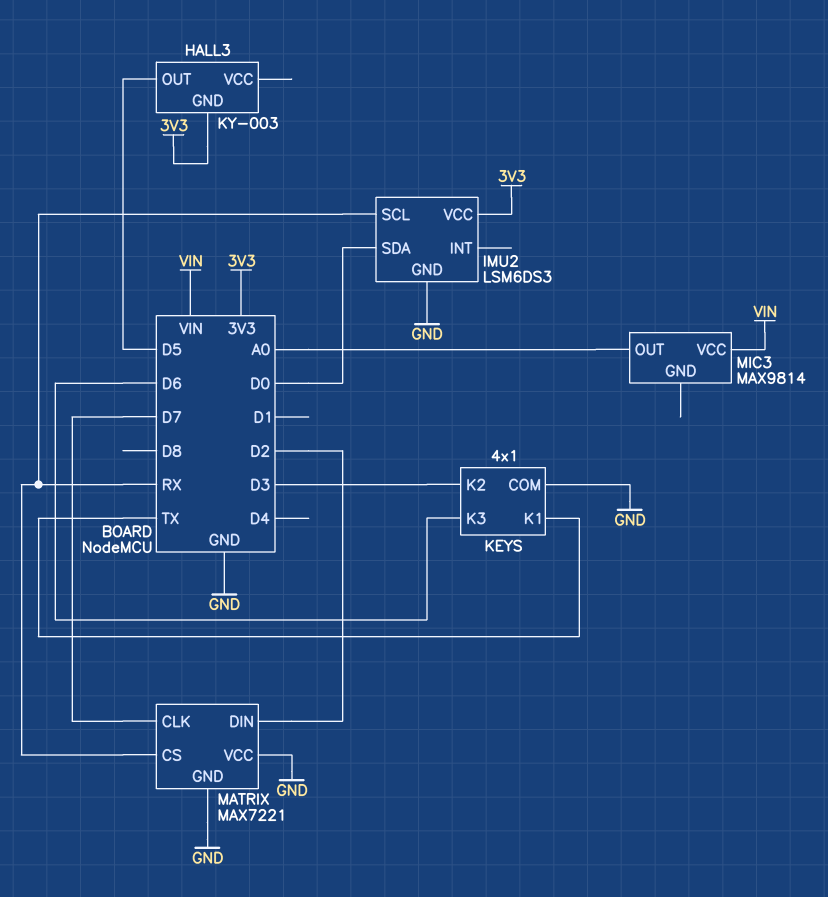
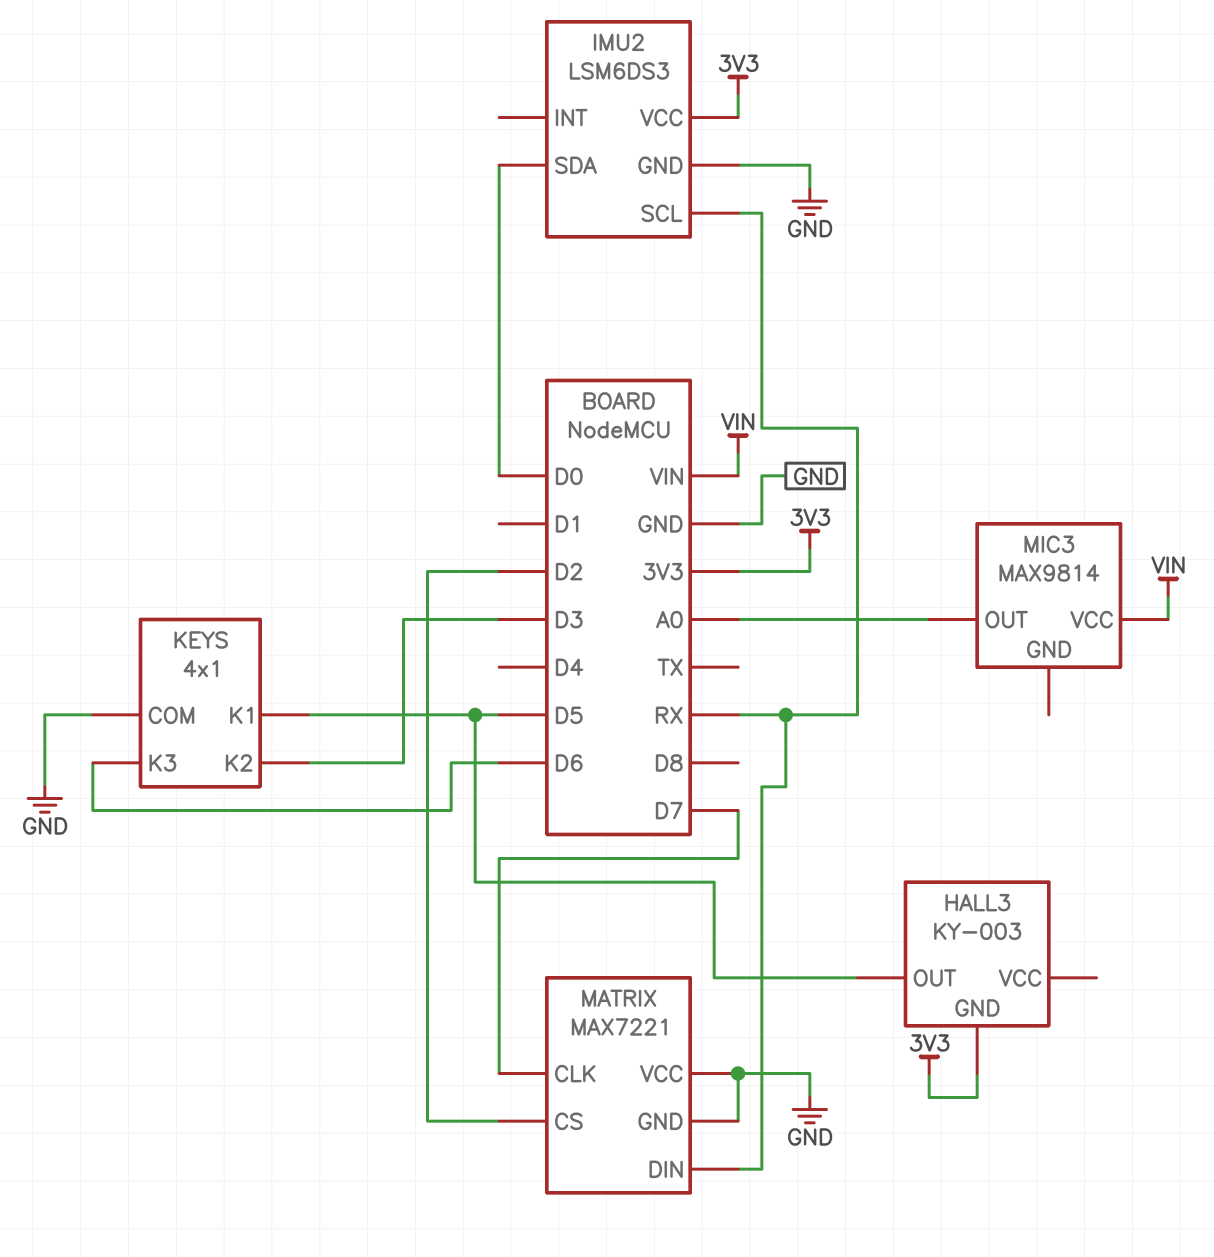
KEYS pin K1: TX -> D5
MATRIX pin CS: RX -> D2
MATRIX pin DIN: D2 -> RX

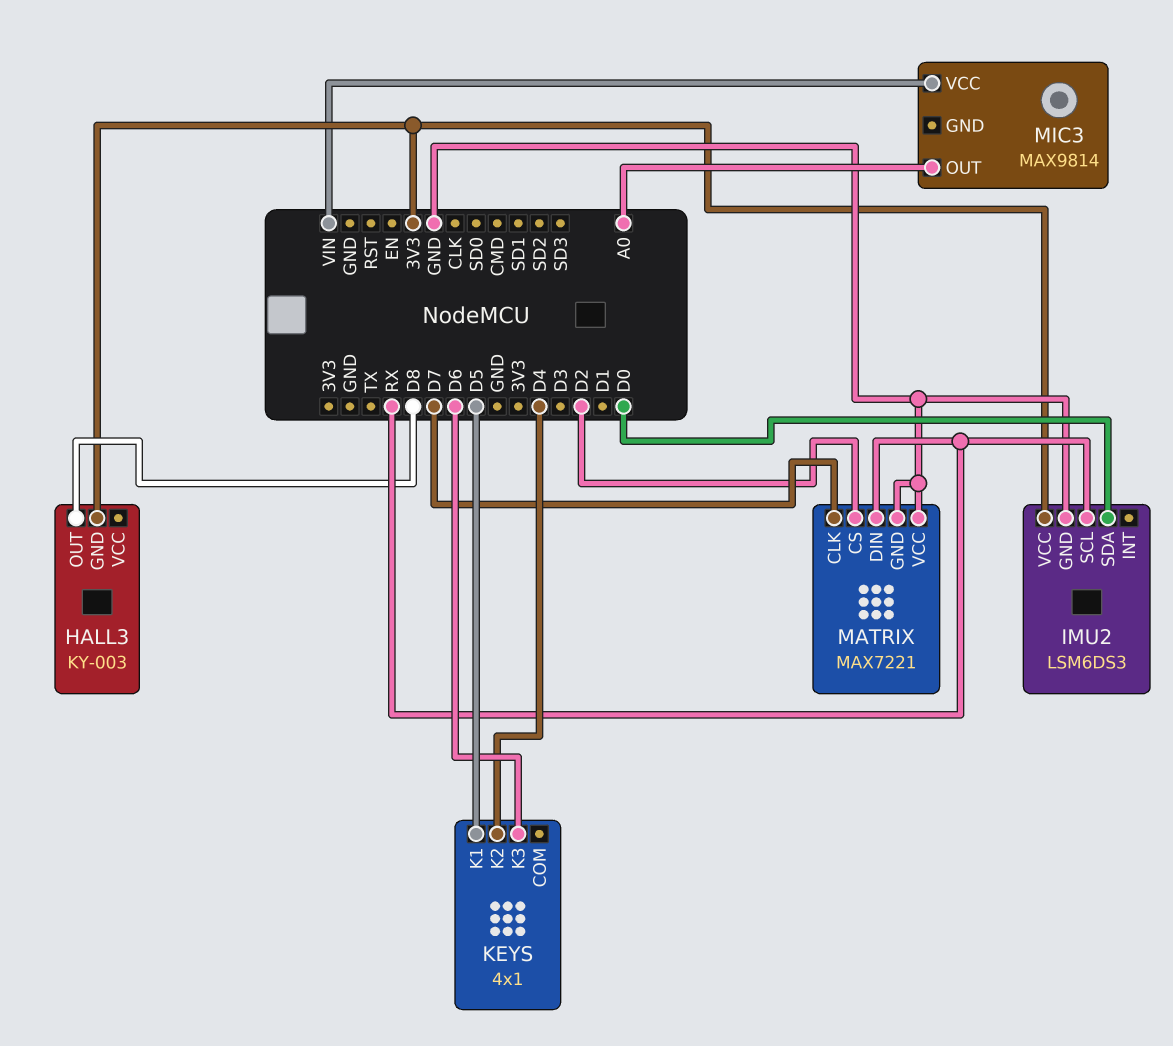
HALL3 pin OUT: D5 -> D8
KEYS pin COM: GND -> none
KEYS pin K2: D3 -> D4

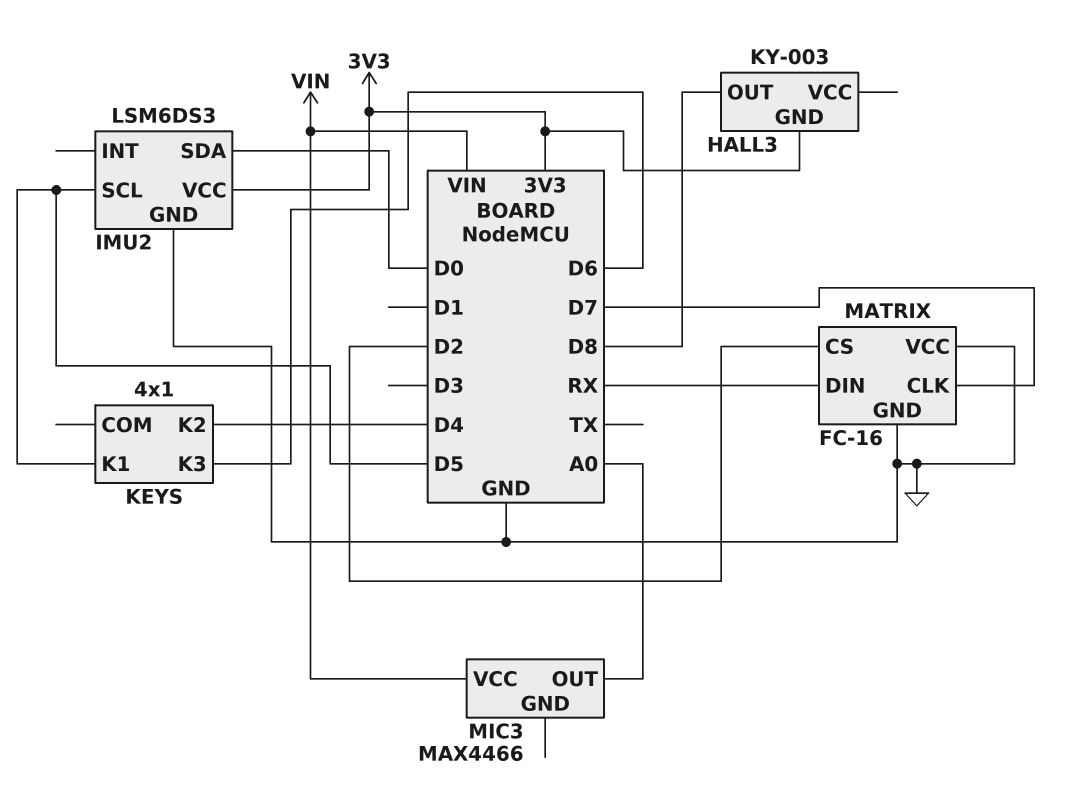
IMU2 pin SCL: RX -> D5
MATRIX: MAX7221 -> FC-16
MIC3: MAX9814 -> MAX4466

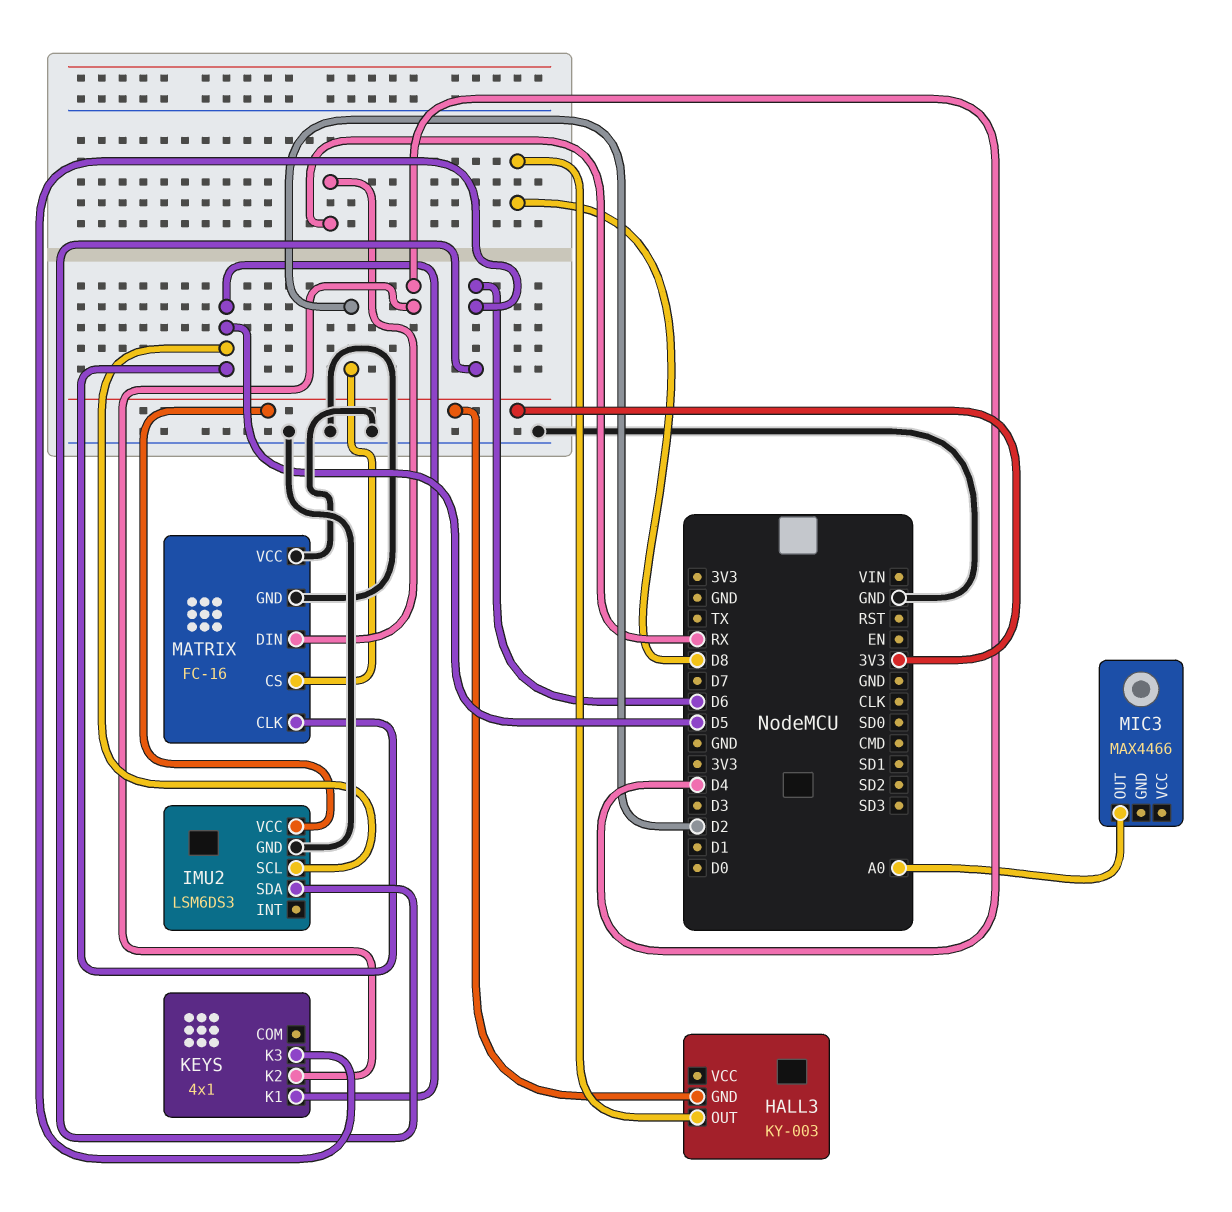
IMU2 pin SDA: D0 -> D6
MATRIX pin CLK: D7 -> D5
MIC3 pin VCC: VIN -> none

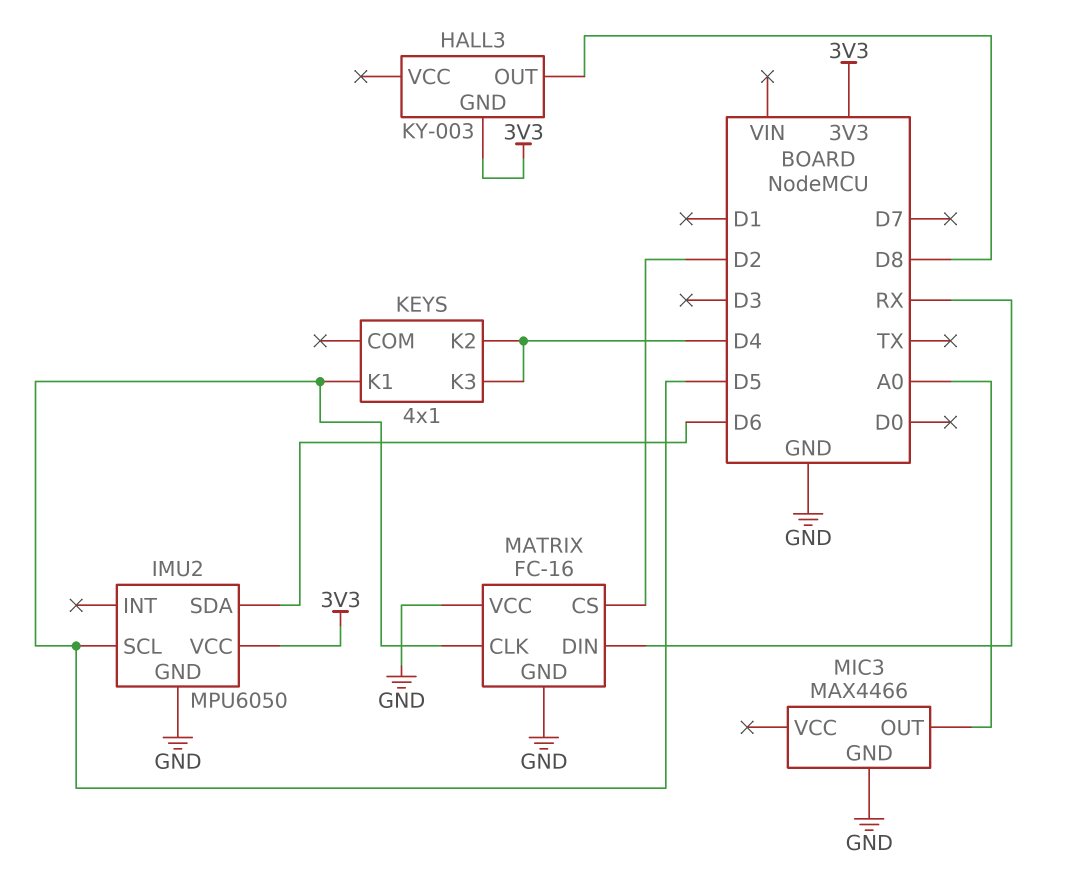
IMU2: LSM6DS3 -> MPU6050
KEYS pin K3: D6 -> D4
MIC3 pin GND: none -> GND

